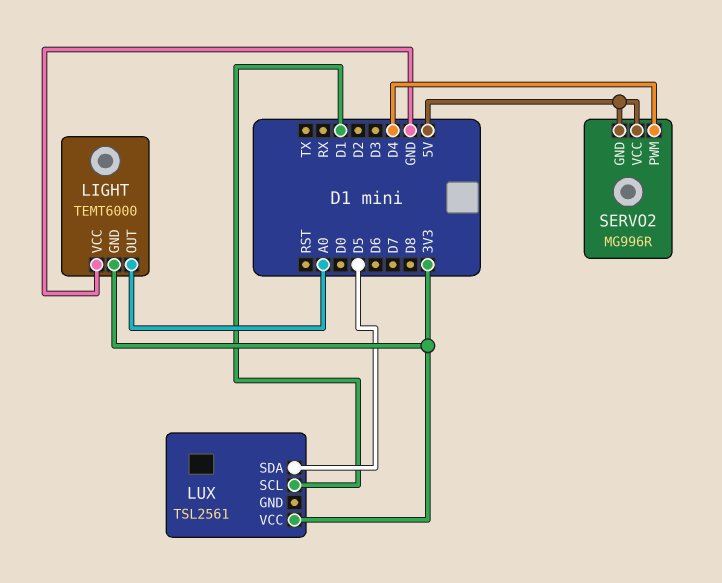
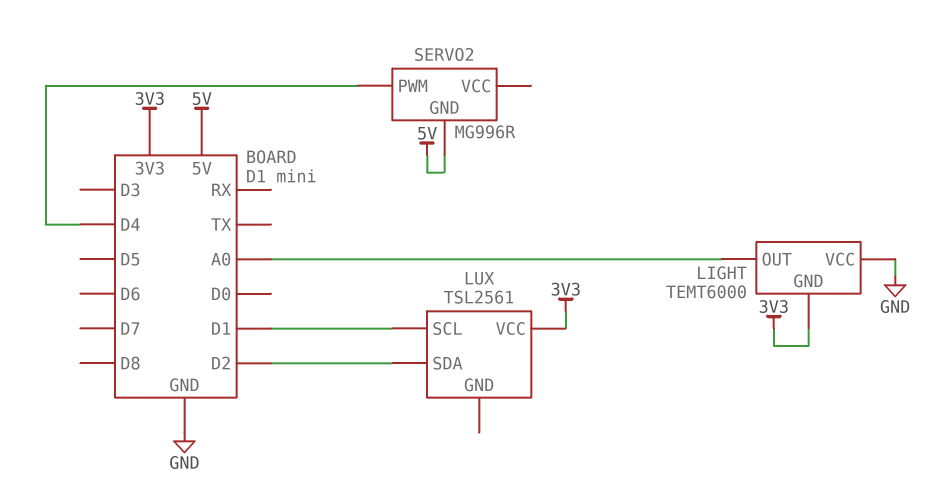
LUX pin SDA: D5 -> D2
SERVO2 pin VCC: 5V -> none

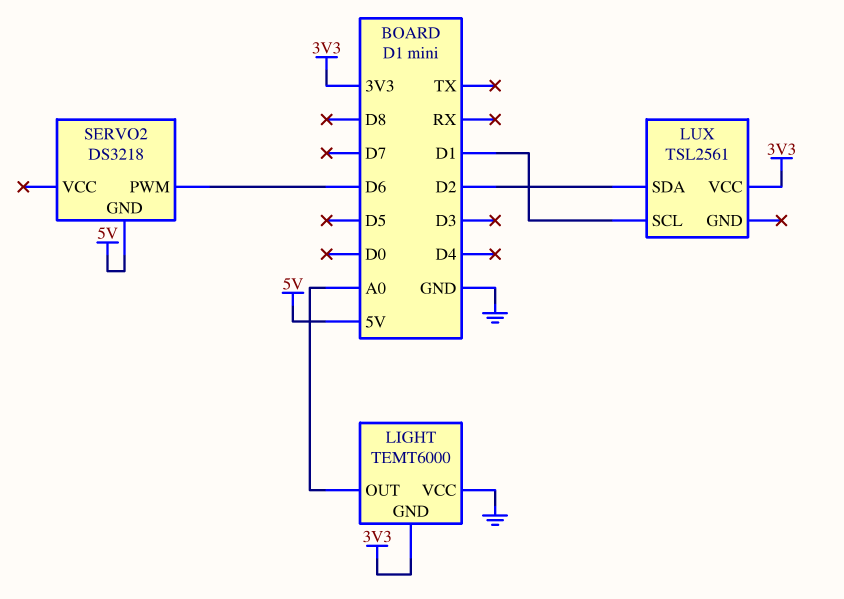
SERVO2: MG996R -> DS3218
SERVO2 pin PWM: D4 -> D6

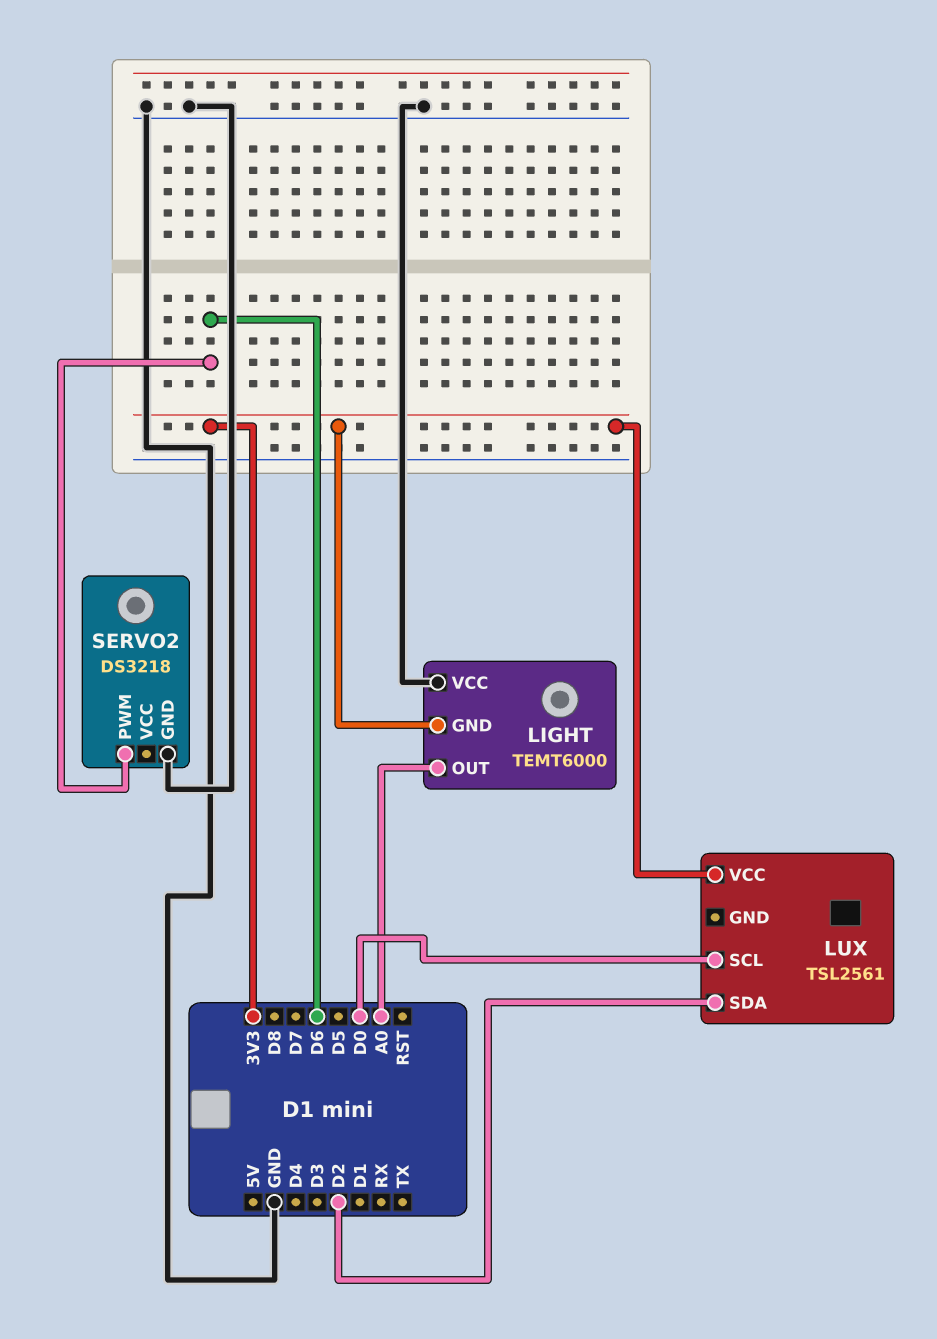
LUX pin SCL: D1 -> D0
SERVO2 pin GND: 5V -> GND

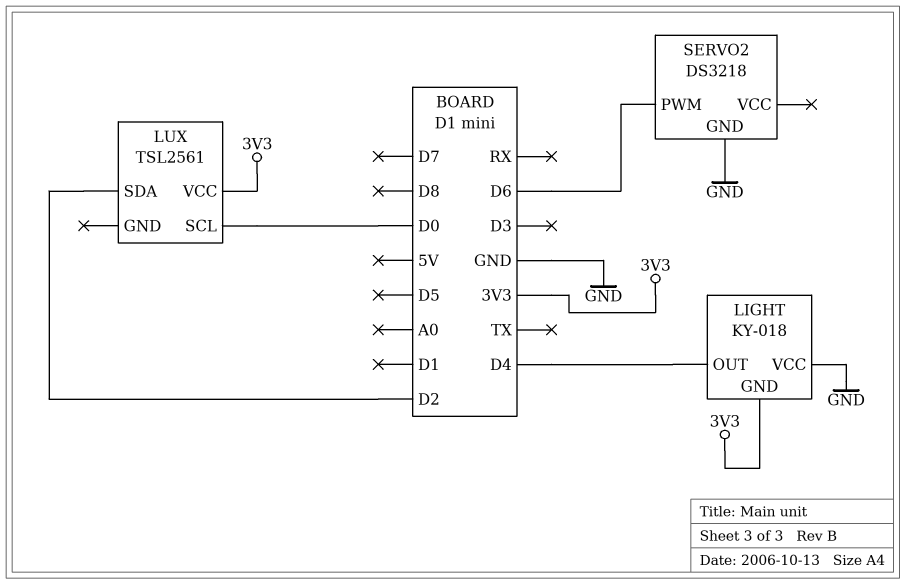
LIGHT: TEMT6000 -> KY-018
LIGHT pin OUT: A0 -> D4

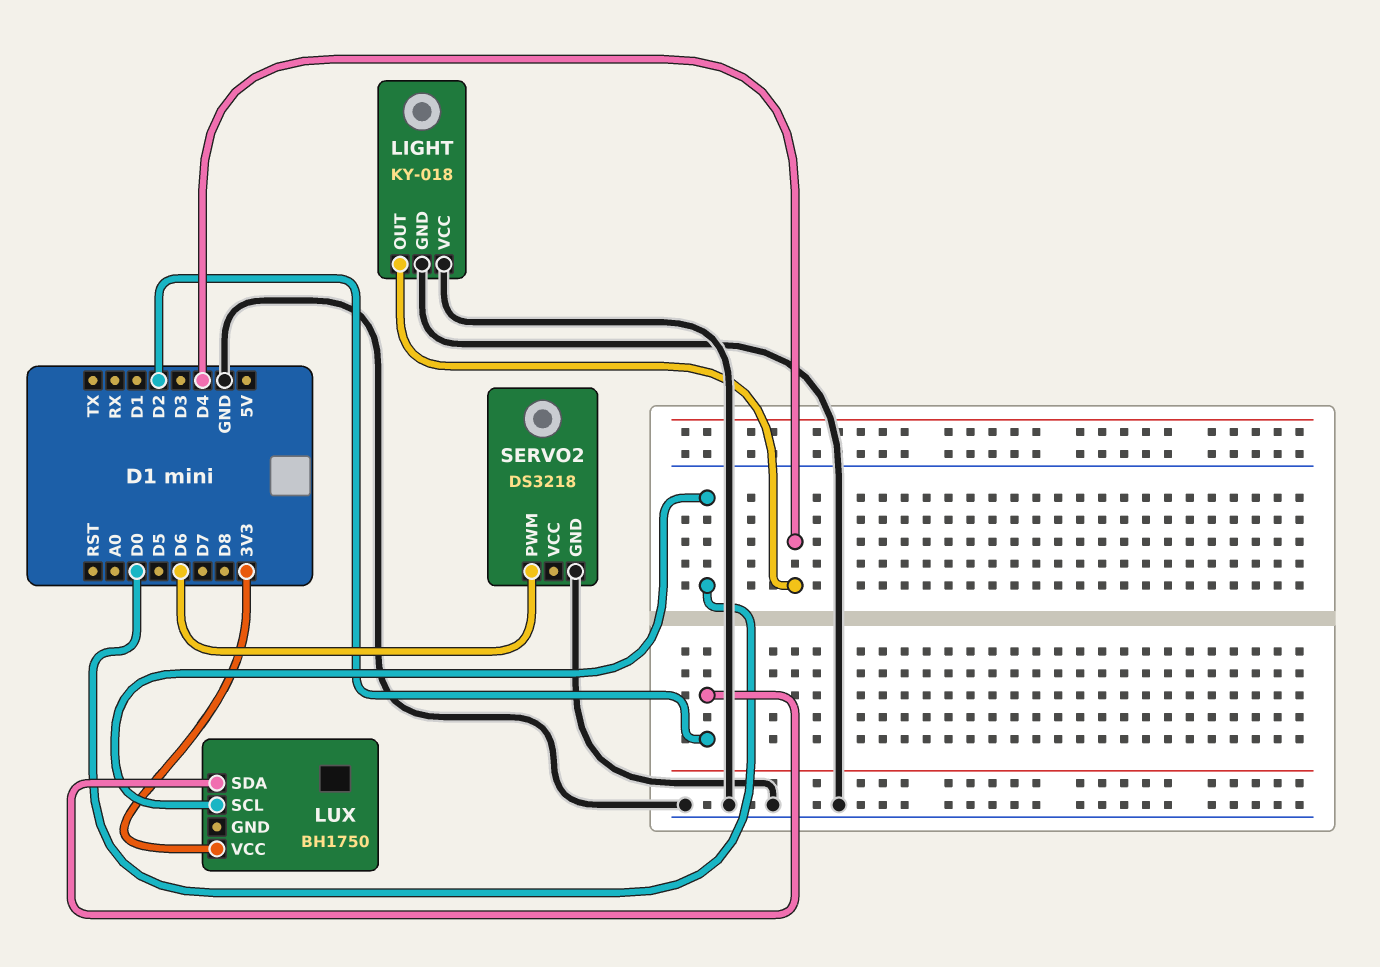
LIGHT pin GND: 3V3 -> GND
LUX: TSL2561 -> BH1750

